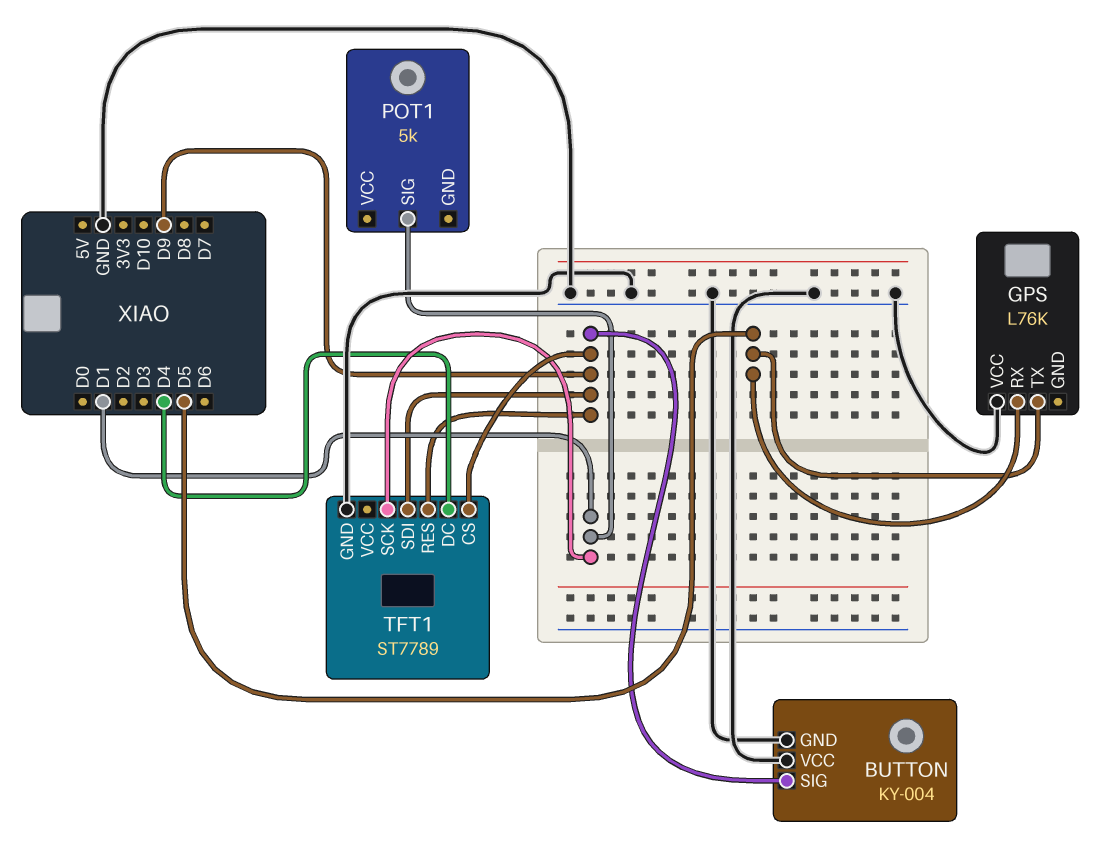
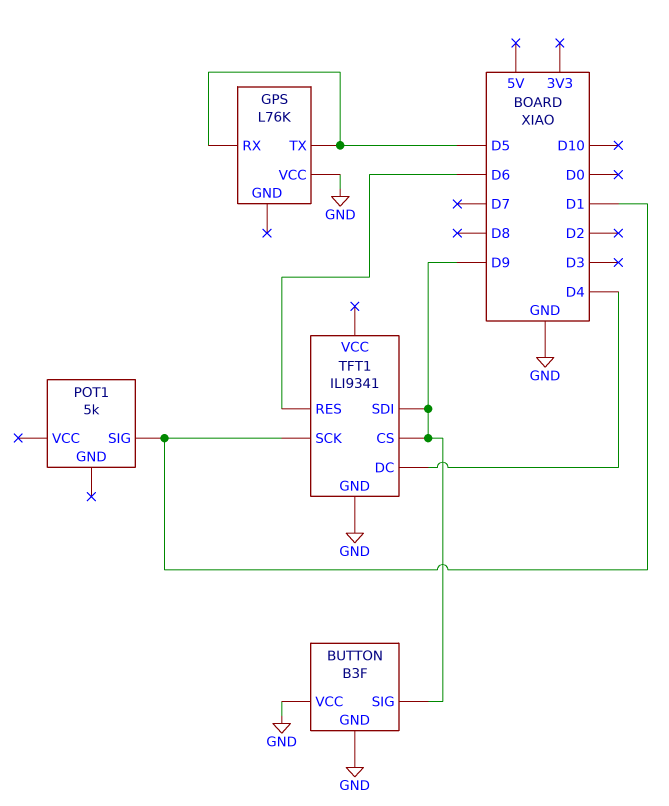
BUTTON: KY-004 -> B3F
TFT1: ST7789 -> ILI9341
TFT1 pin RES: D9 -> D6

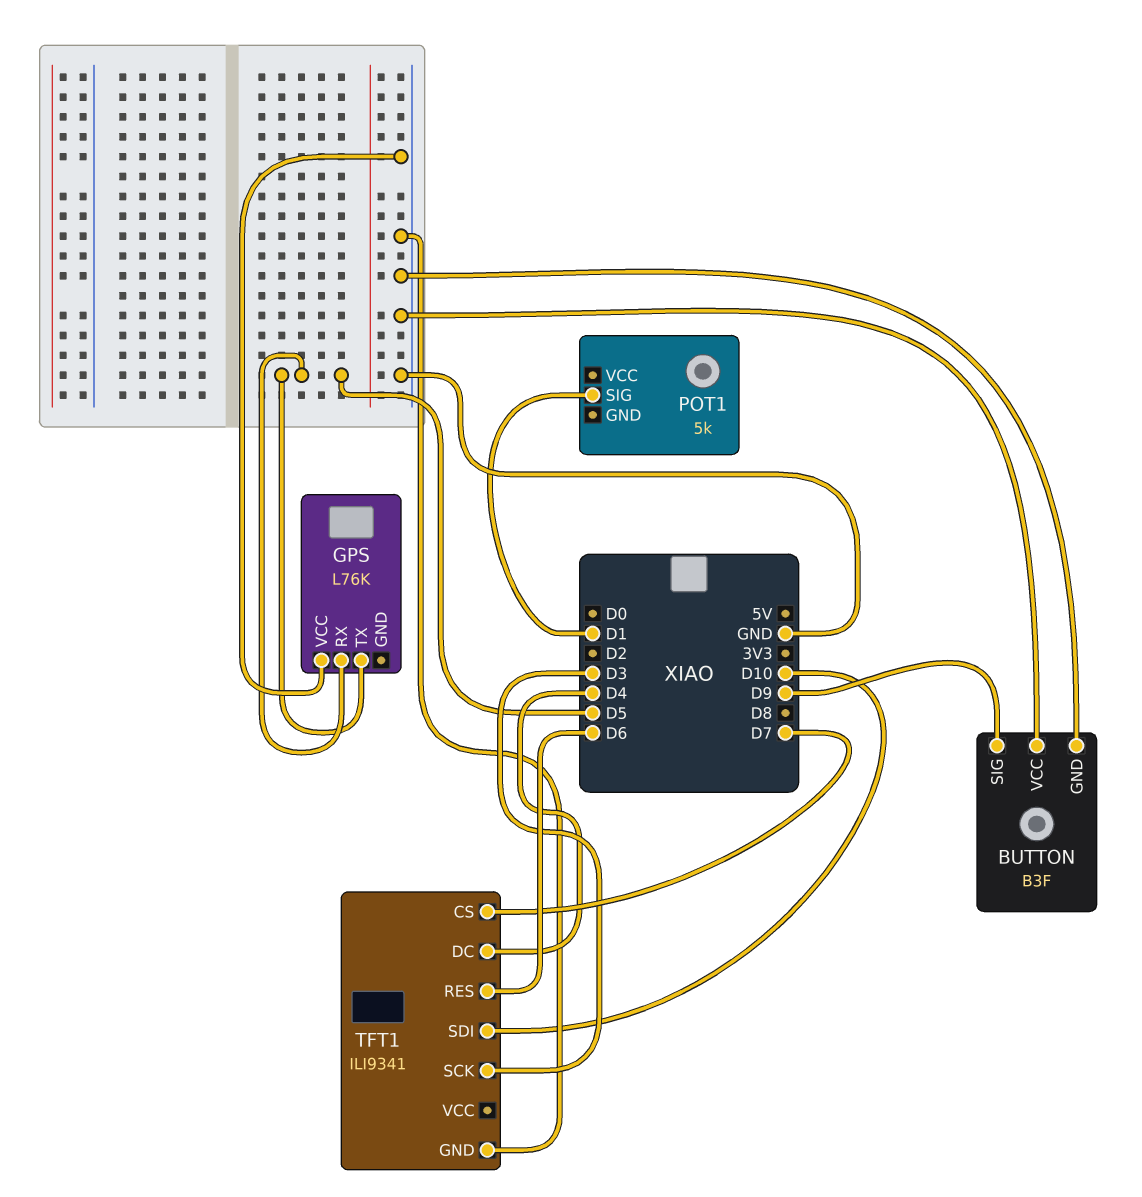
TFT1 pin CS: D9 -> D7
TFT1 pin SCK: D1 -> D3
TFT1 pin SDI: D9 -> D10

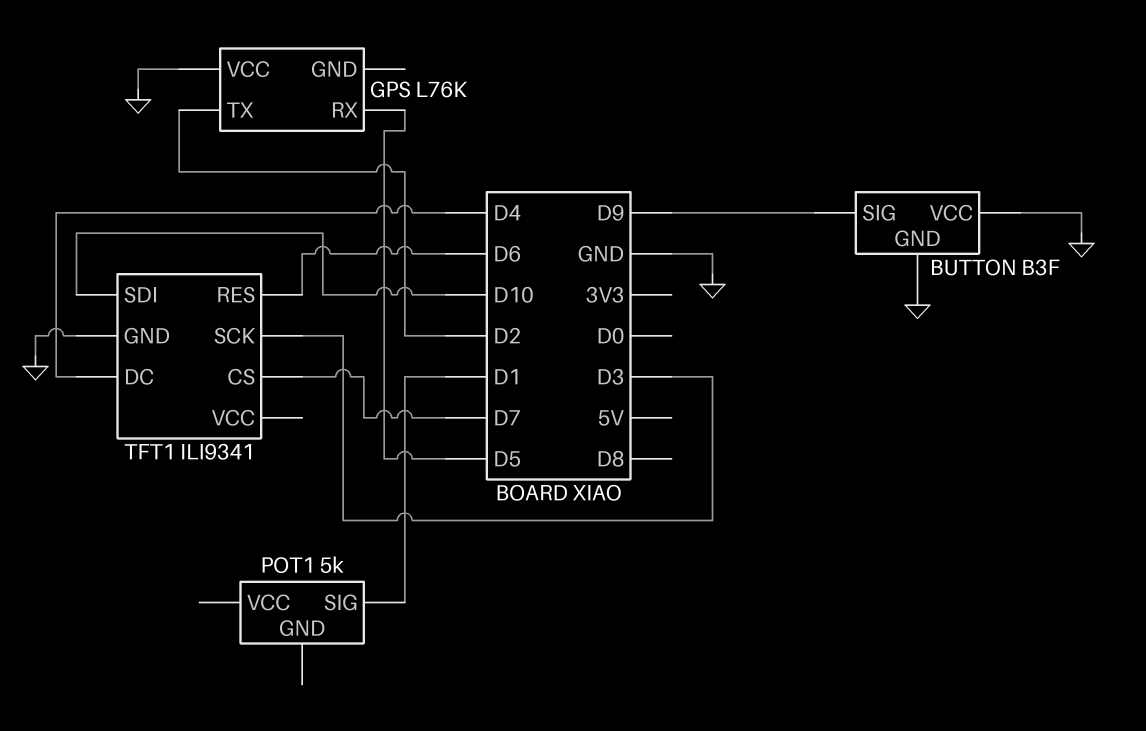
GPS pin TX: D5 -> D2

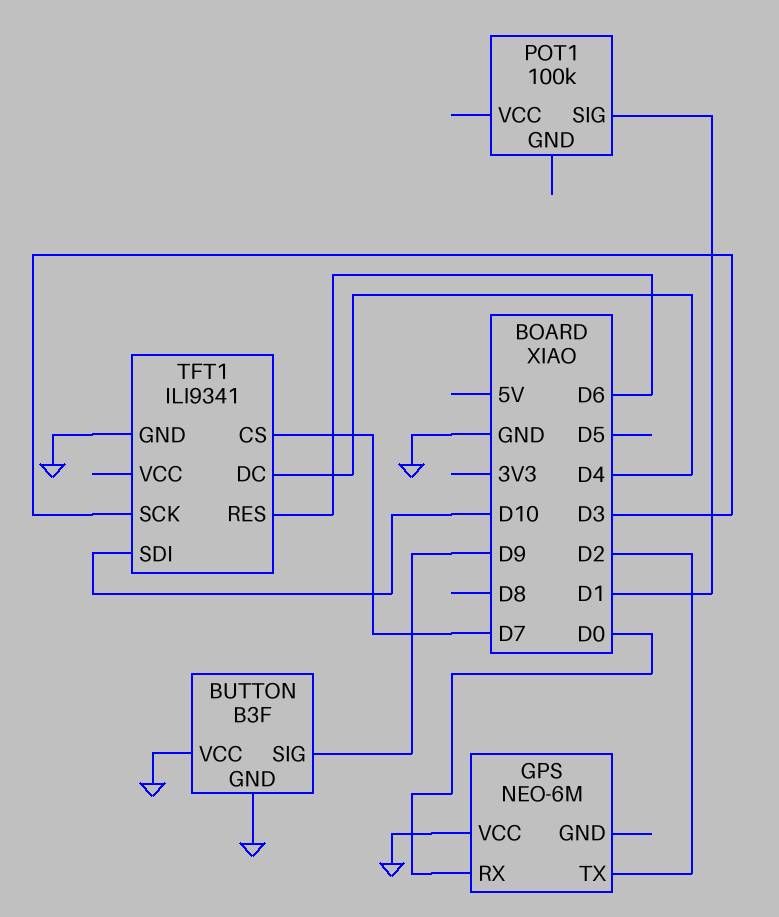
GPS: L76K -> NEO-6M
GPS pin RX: D5 -> D0
POT1: 5k -> 100k

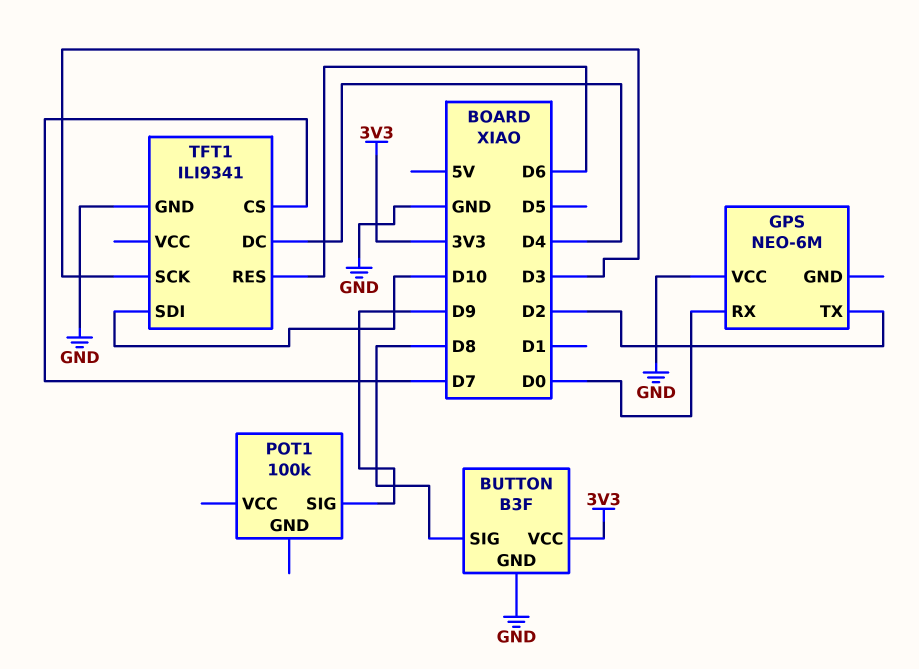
BUTTON pin SIG: D9 -> D8
BUTTON pin VCC: GND -> 3V3
POT1 pin SIG: D1 -> D9

